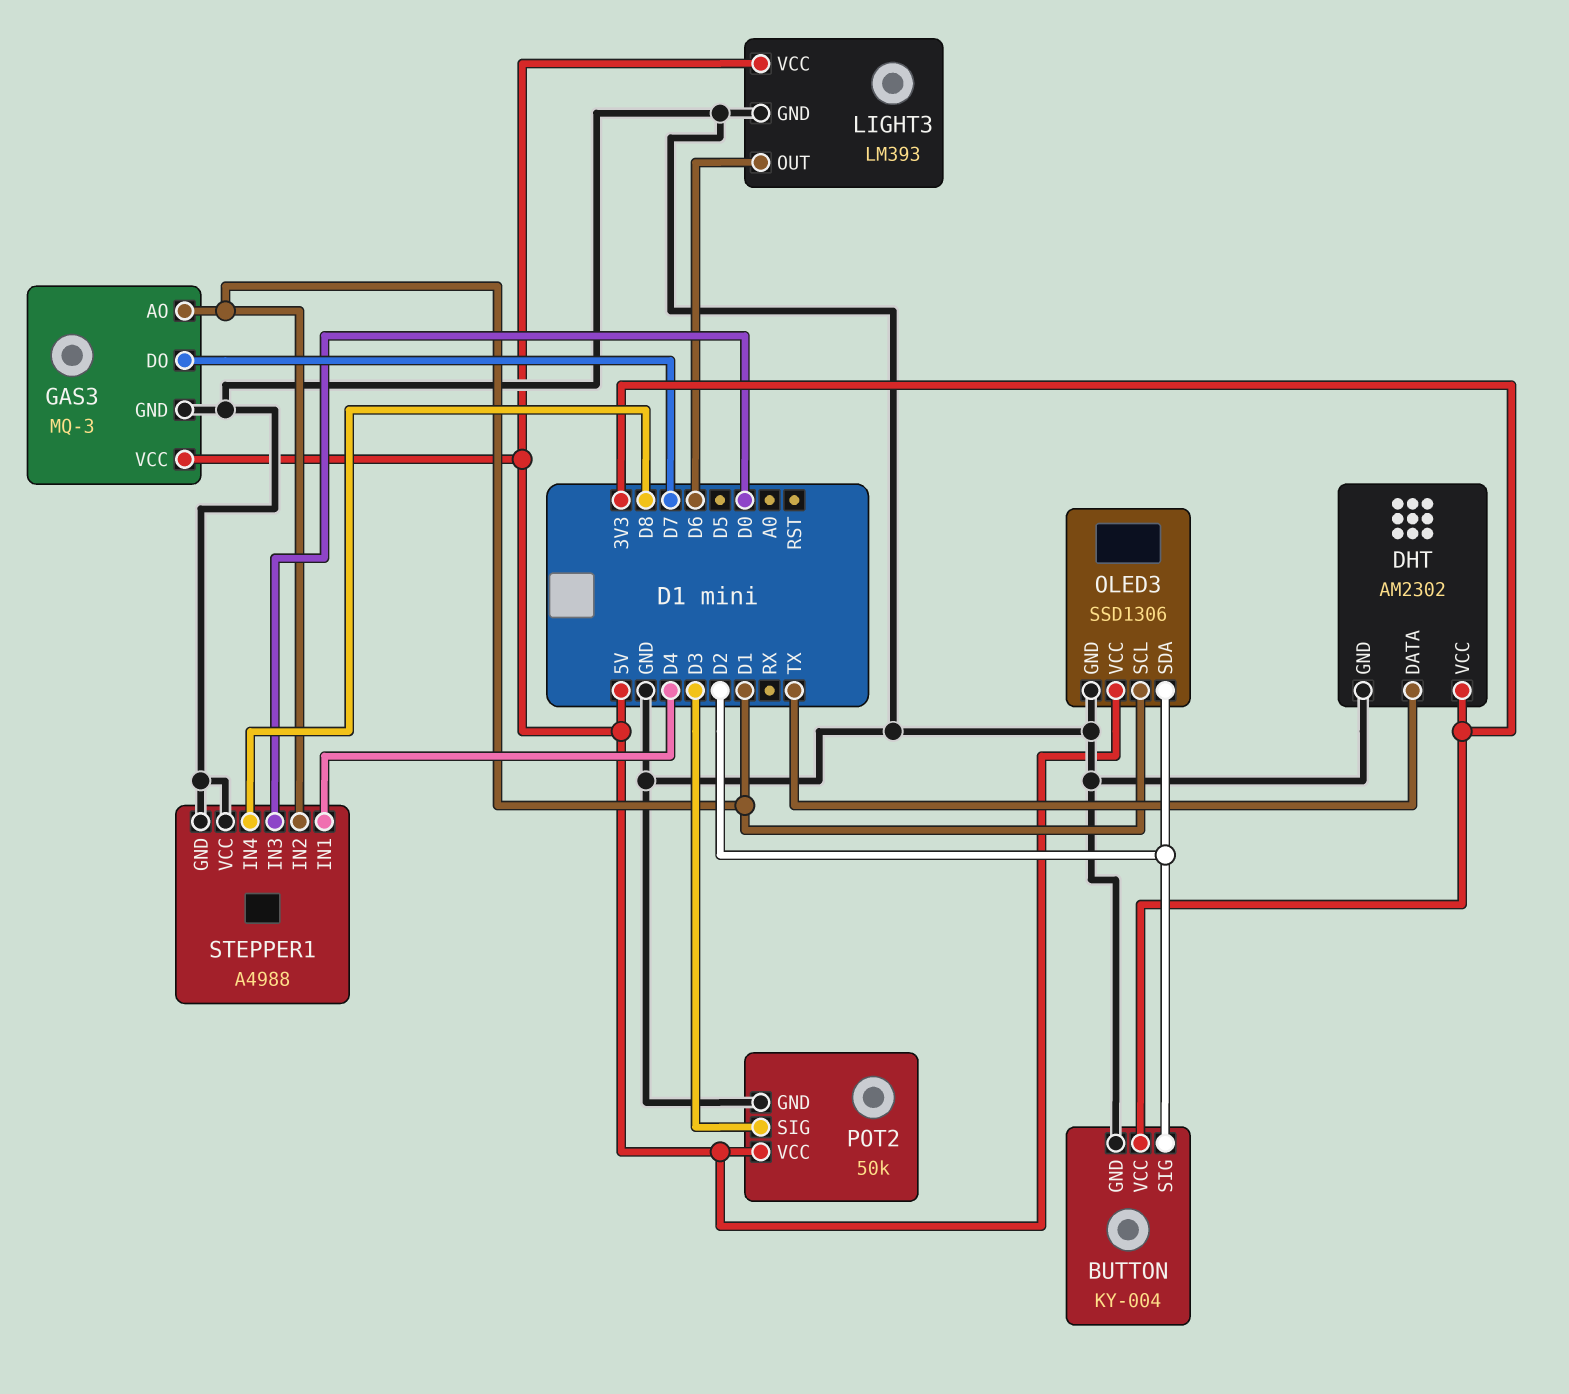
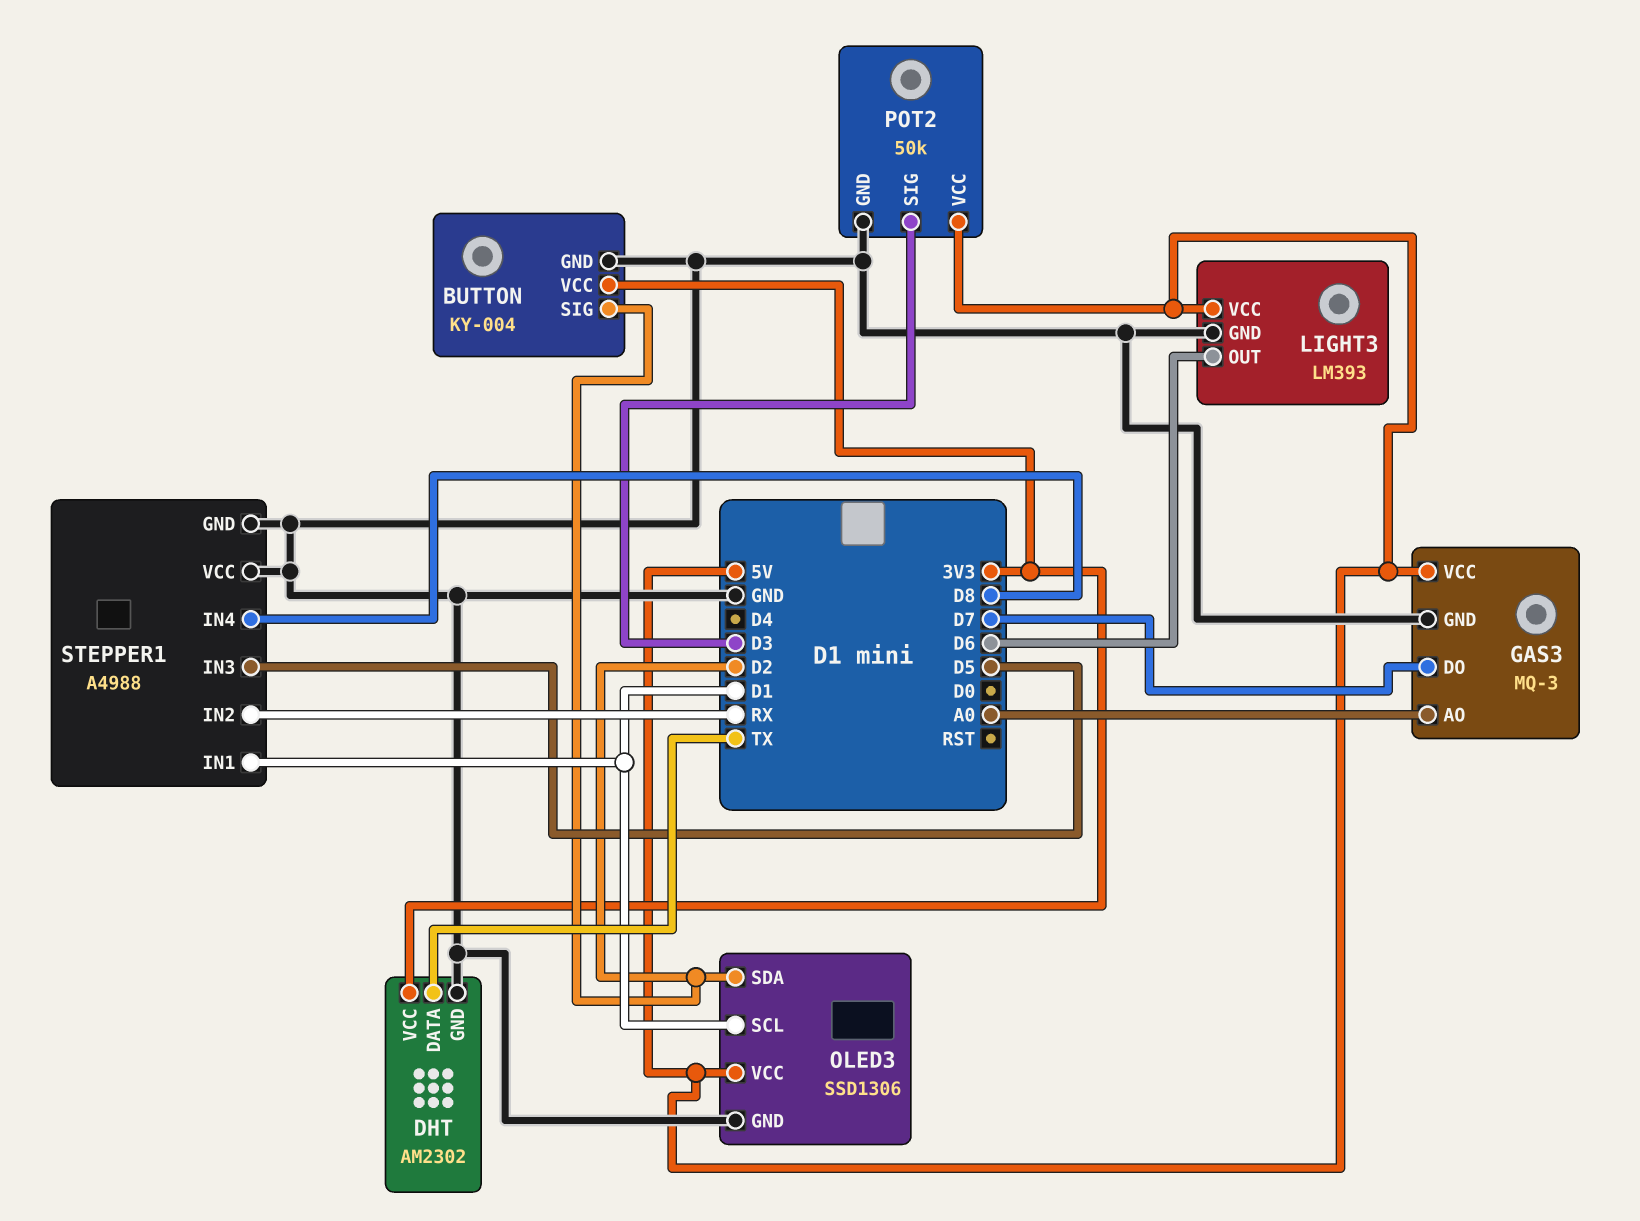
GAS3 pin AO: D1 -> A0
STEPPER1 pin IN1: D4 -> D1
STEPPER1 pin IN2: D1 -> RX
STEPPER1 pin IN3: D0 -> D5

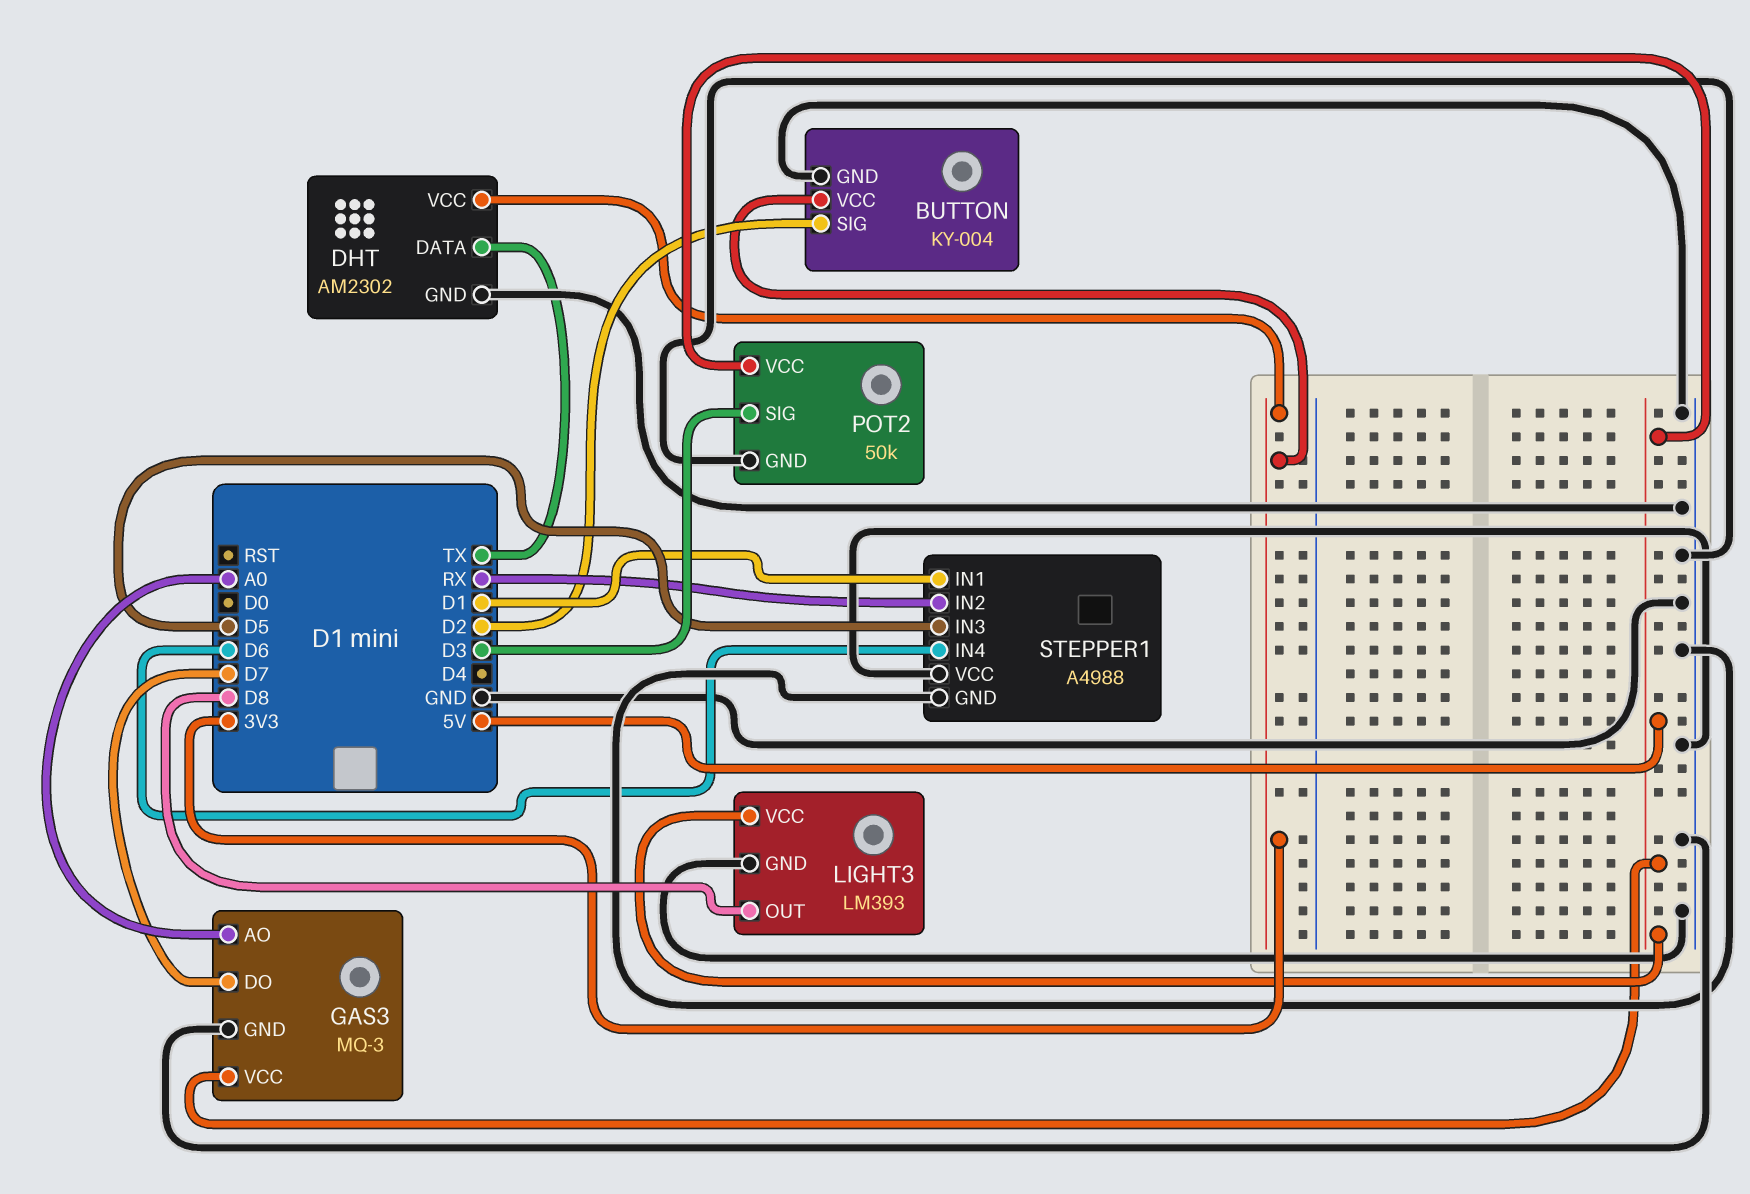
LIGHT3 pin OUT: D6 -> D8
OLED3: SSD1306 -> none
OLED3 pin GND: GND -> none
OLED3 pin SCL: D1 -> none
OLED3 pin SDA: D2 -> none
OLED3 pin VCC: 5V -> none
STEPPER1 pin IN4: D8 -> D6

